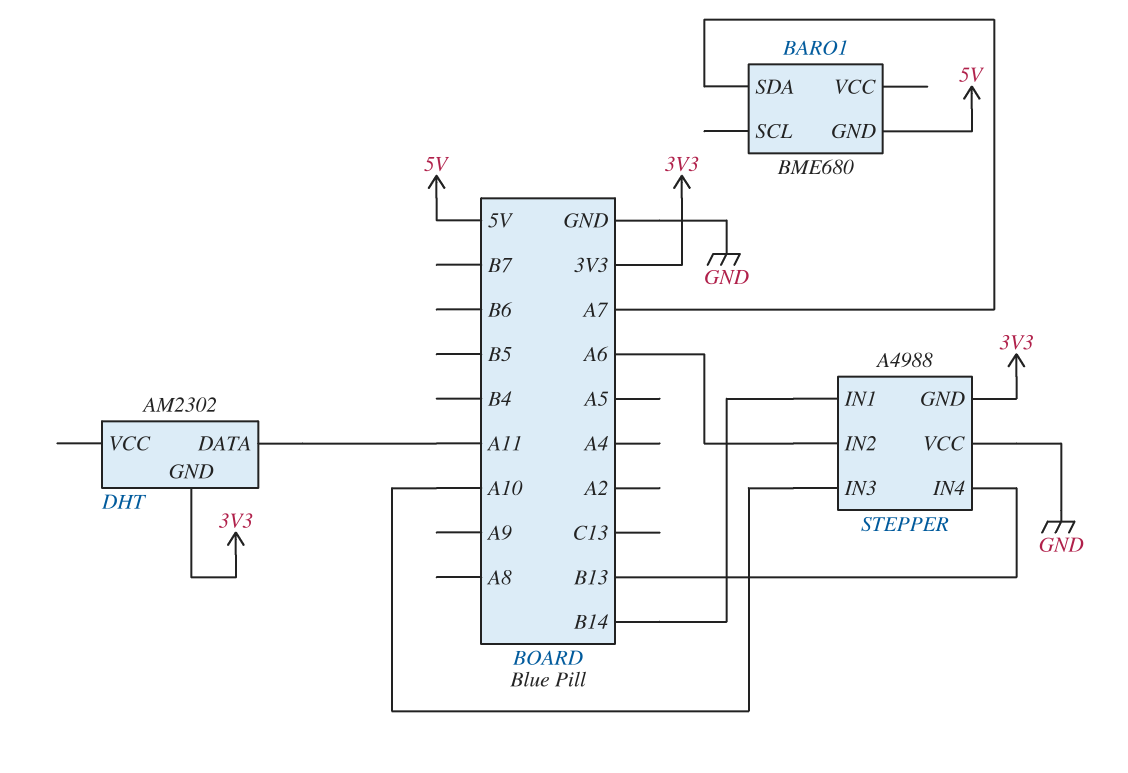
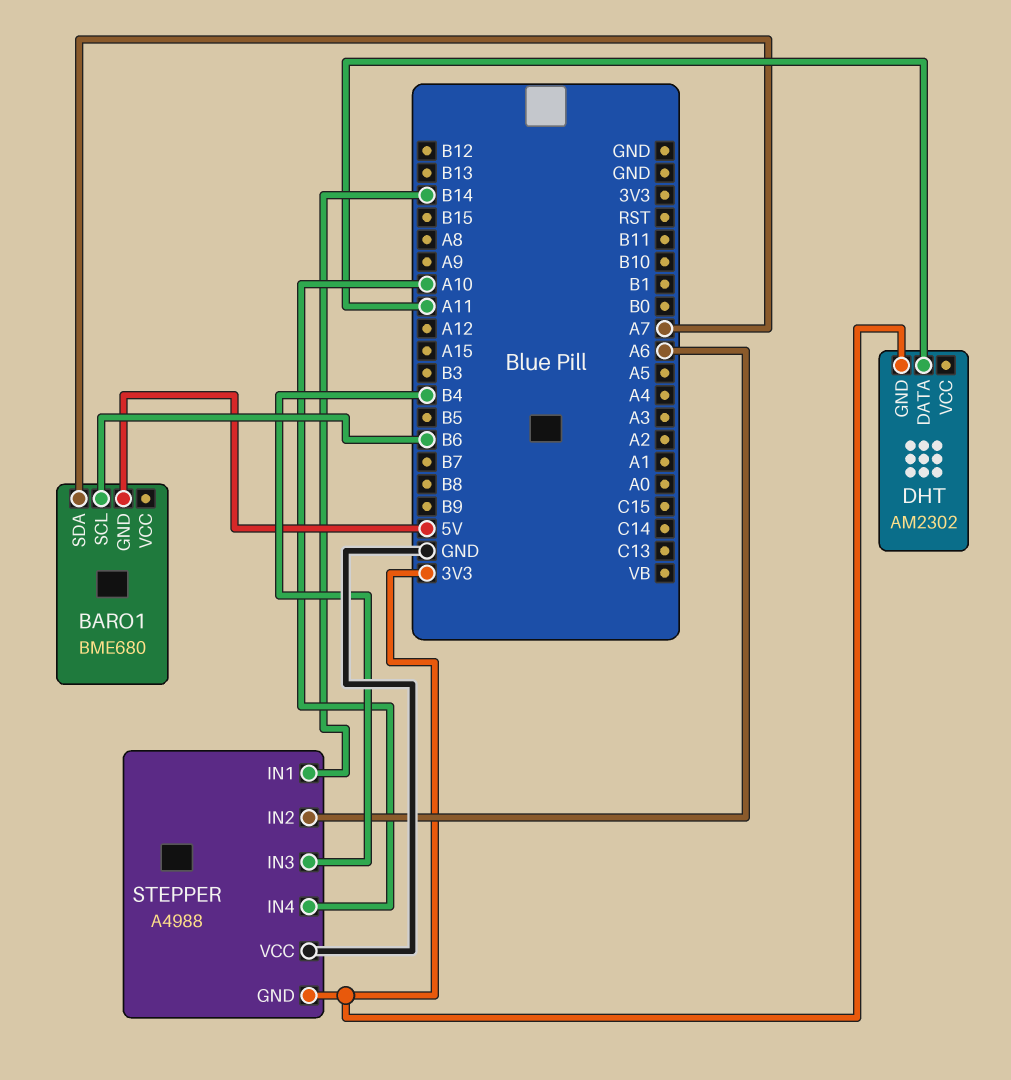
BARO1 pin SCL: none -> B6
STEPPER pin IN3: A10 -> B4
STEPPER pin IN4: B13 -> A10

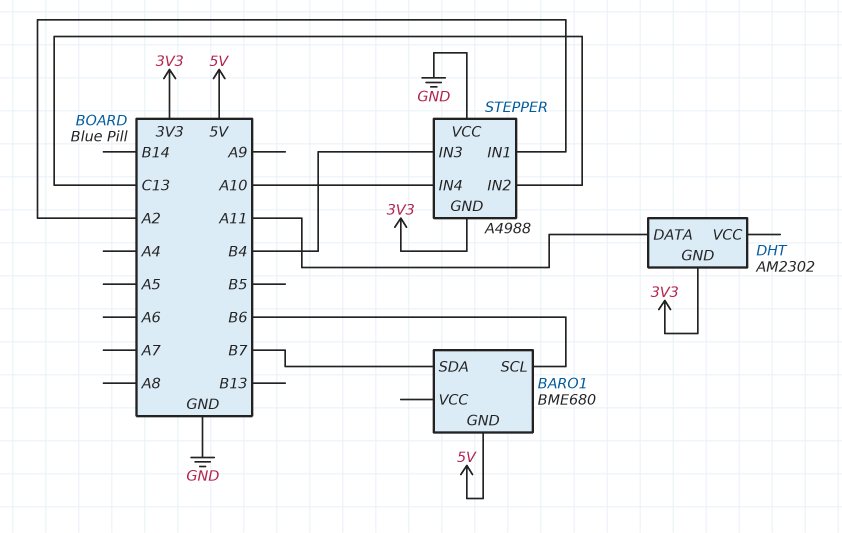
BARO1 pin SDA: A7 -> B7
STEPPER pin IN1: B14 -> A2
STEPPER pin IN2: A6 -> C13

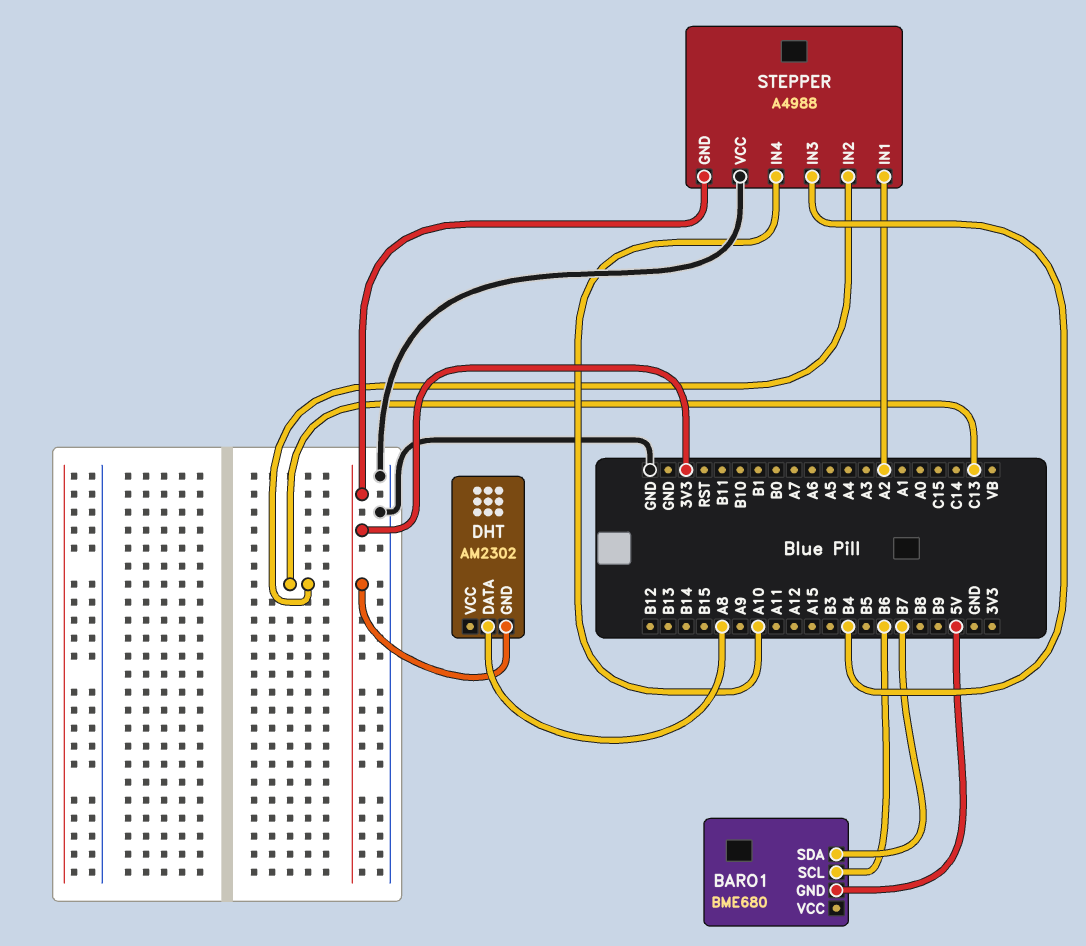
DHT pin DATA: A11 -> A8

